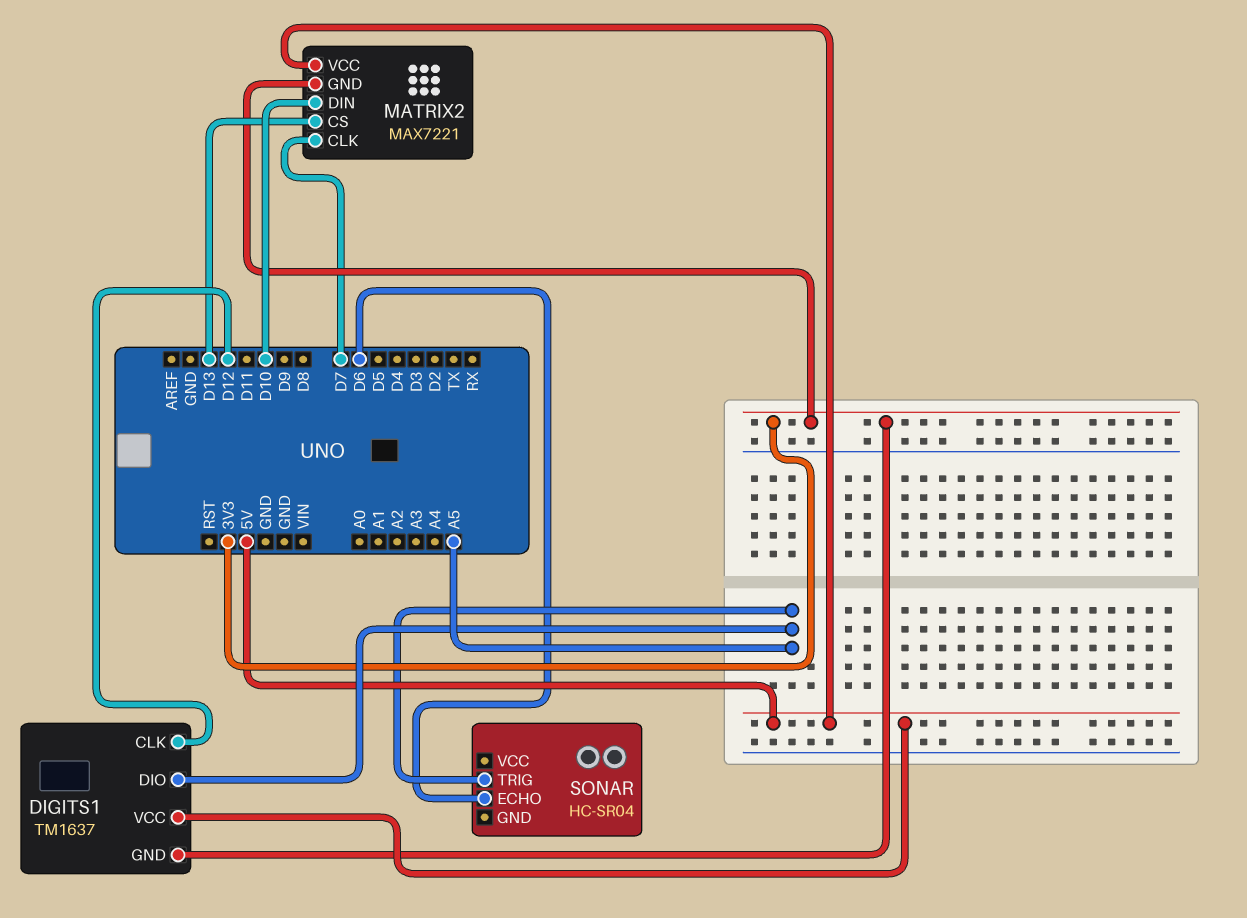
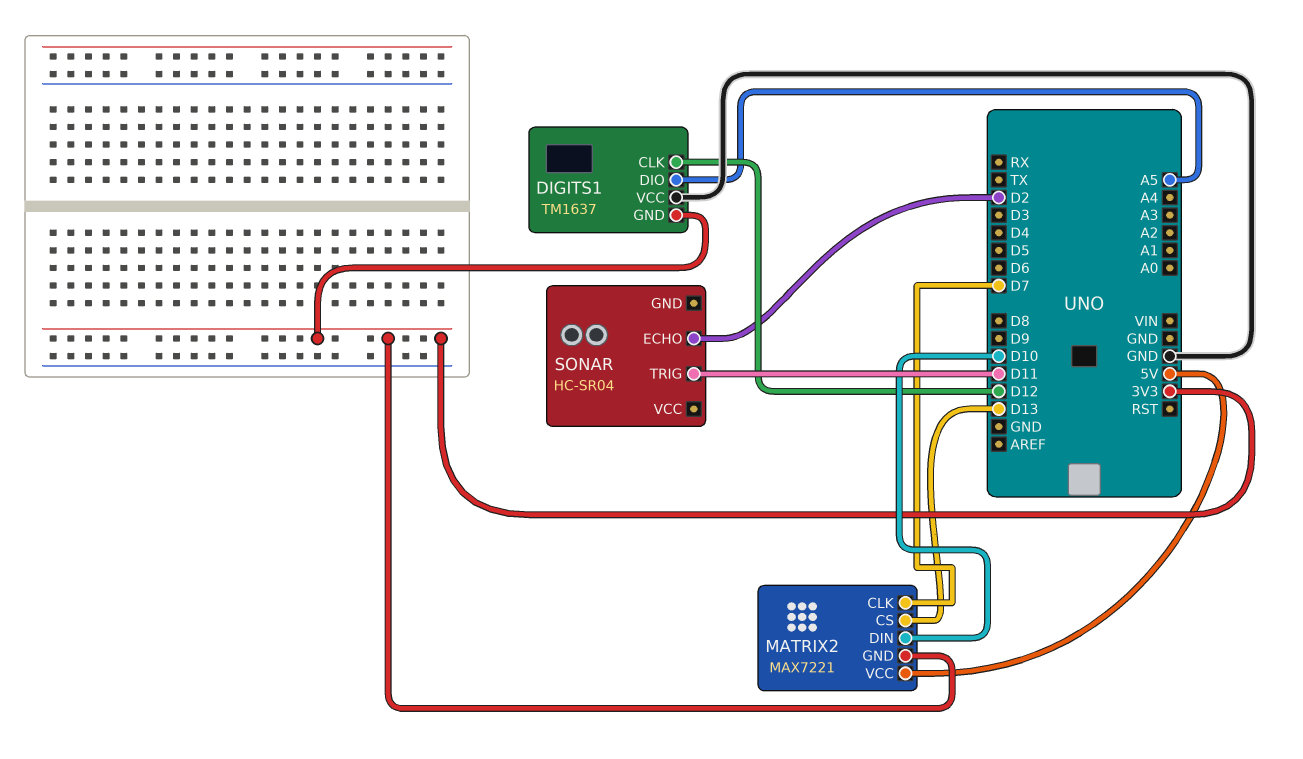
DIGITS1 pin VCC: 5V -> GND
SONAR pin ECHO: D6 -> D2
SONAR pin TRIG: A5 -> D11

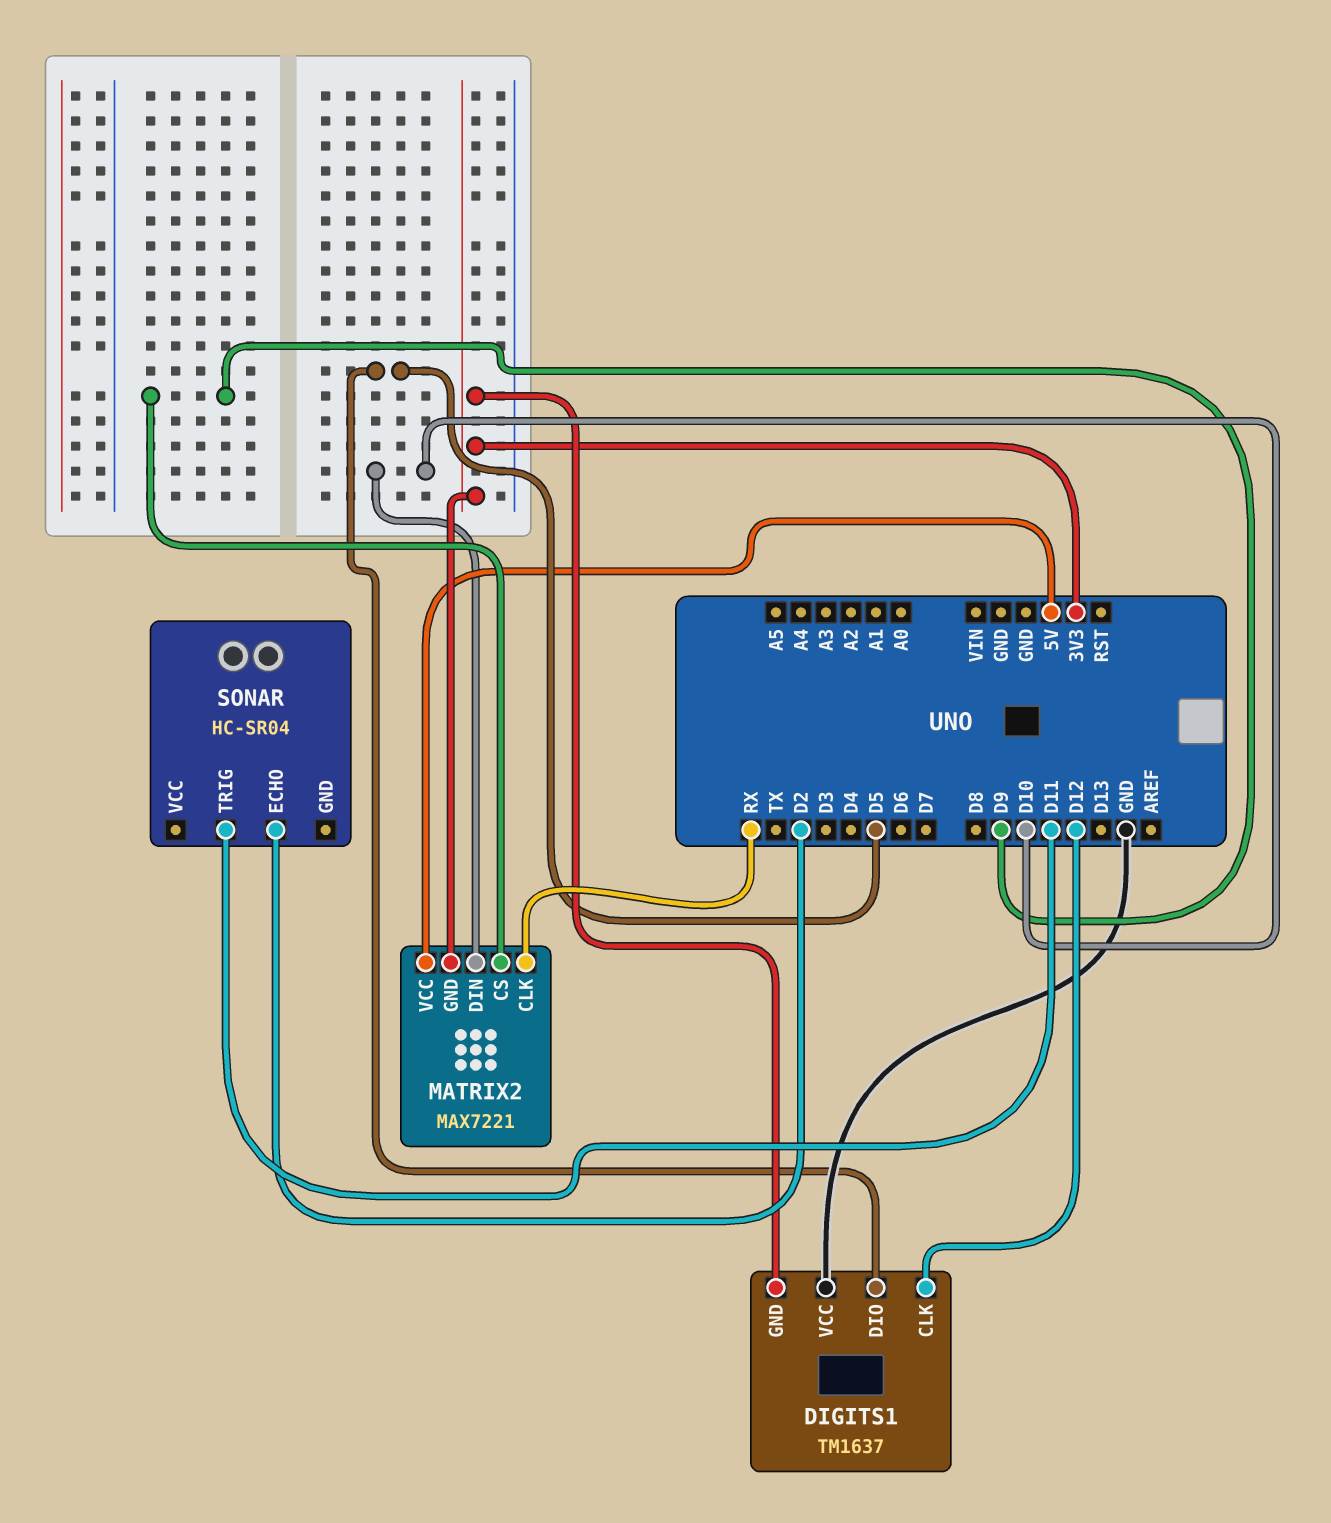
DIGITS1 pin DIO: A5 -> D5
MATRIX2 pin CLK: D7 -> RX
MATRIX2 pin CS: D13 -> D9

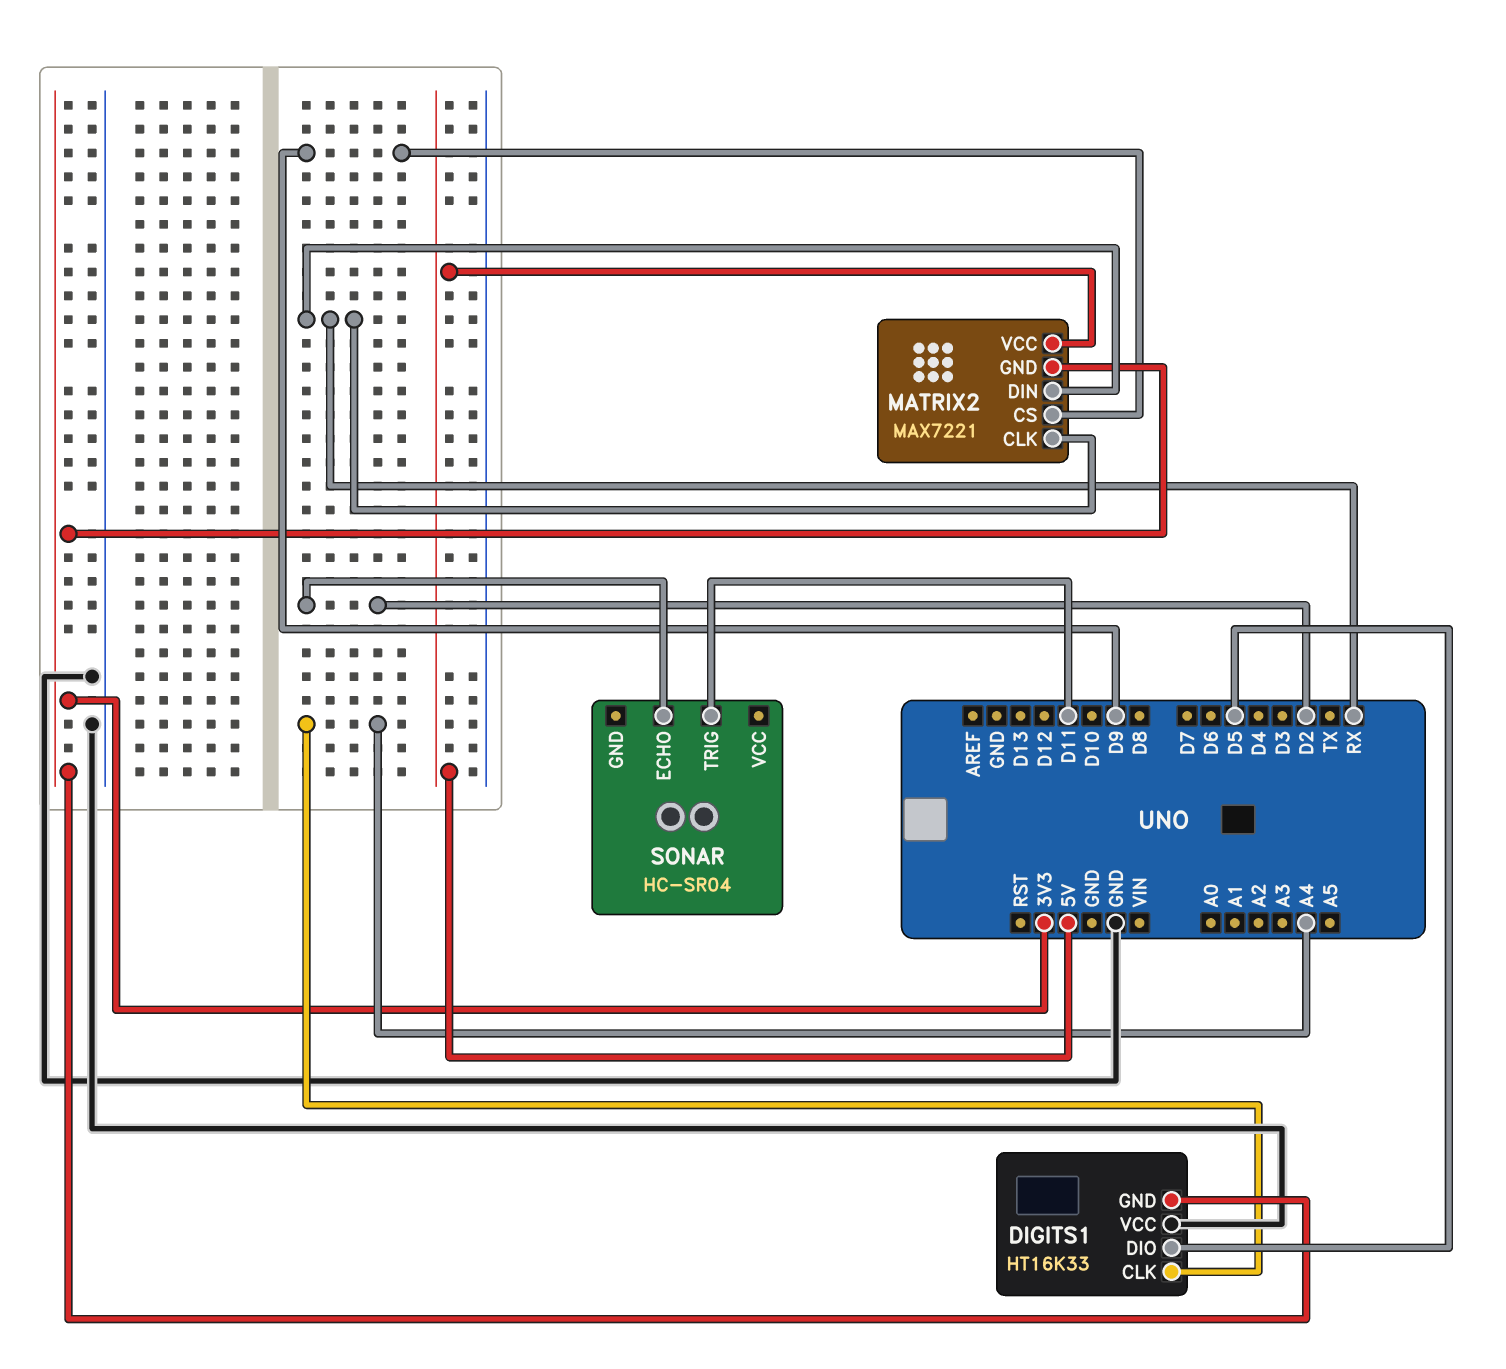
DIGITS1: TM1637 -> HT16K33
DIGITS1 pin CLK: D12 -> A4
MATRIX2 pin DIN: D10 -> RX

